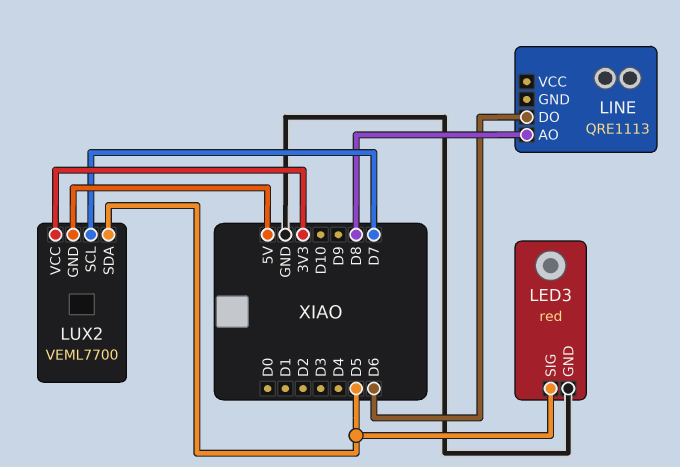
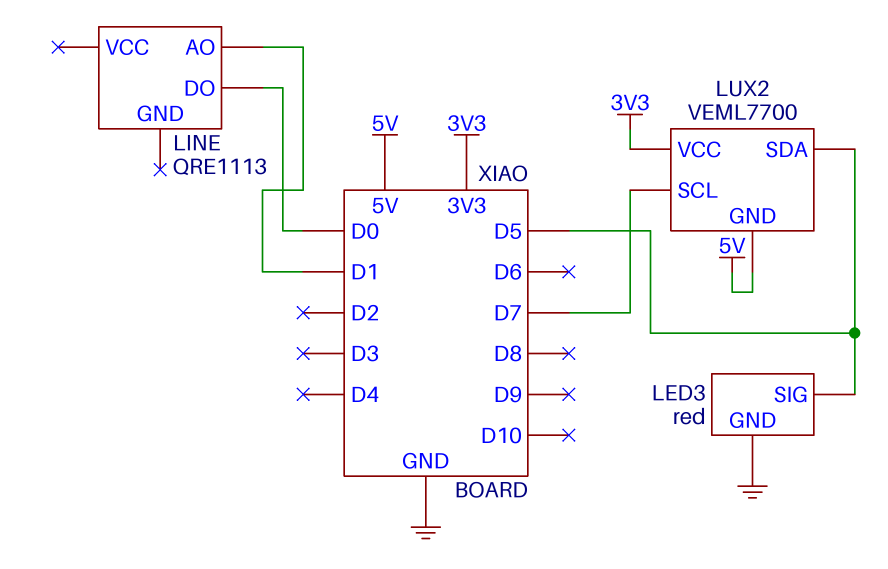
LINE pin AO: D8 -> D1
LINE pin DO: D6 -> D0

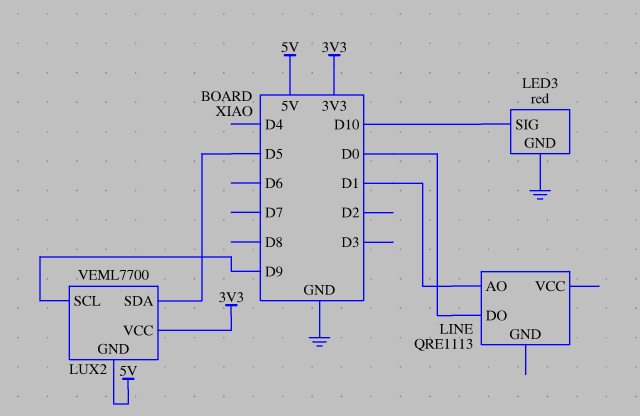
LED3 pin SIG: D5 -> D10
LUX2 pin SCL: D7 -> D9

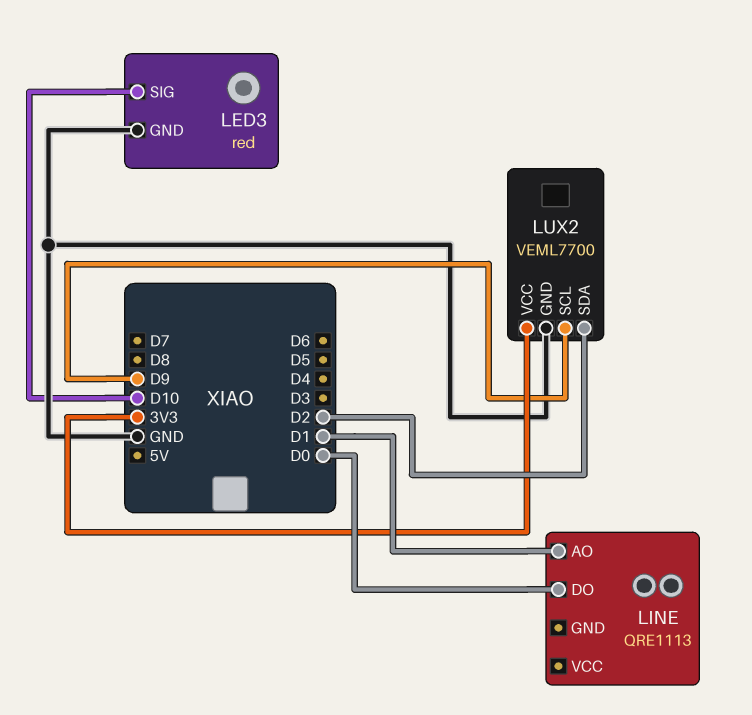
LUX2 pin GND: 5V -> GND
LUX2 pin SDA: D5 -> D2

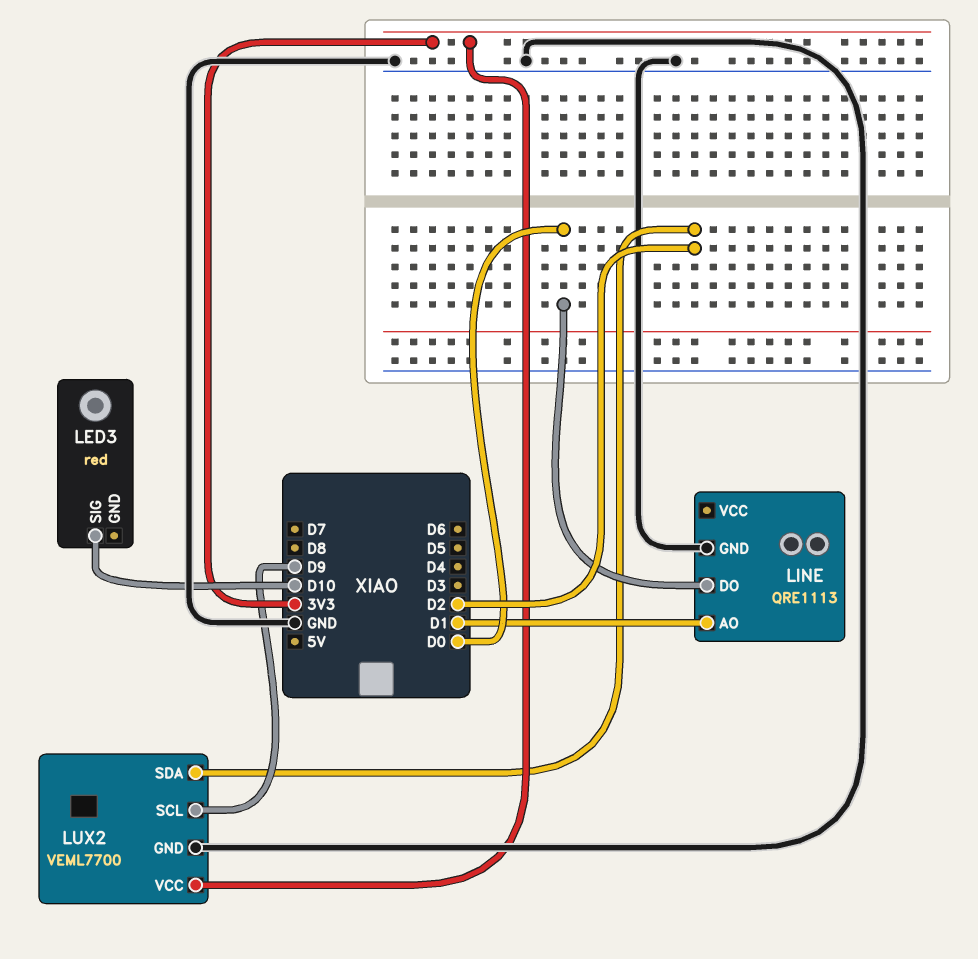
LED3 pin GND: GND -> none
LINE pin GND: none -> GND

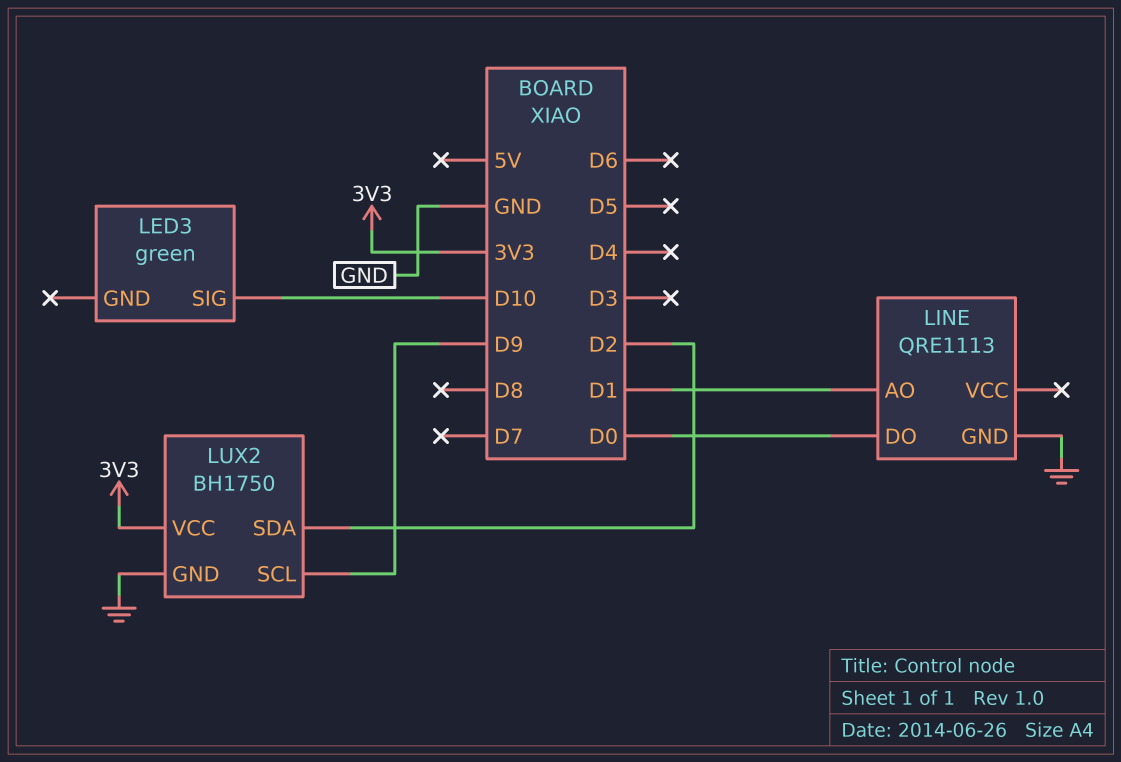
LED3: red -> green
LUX2: VEML7700 -> BH1750

